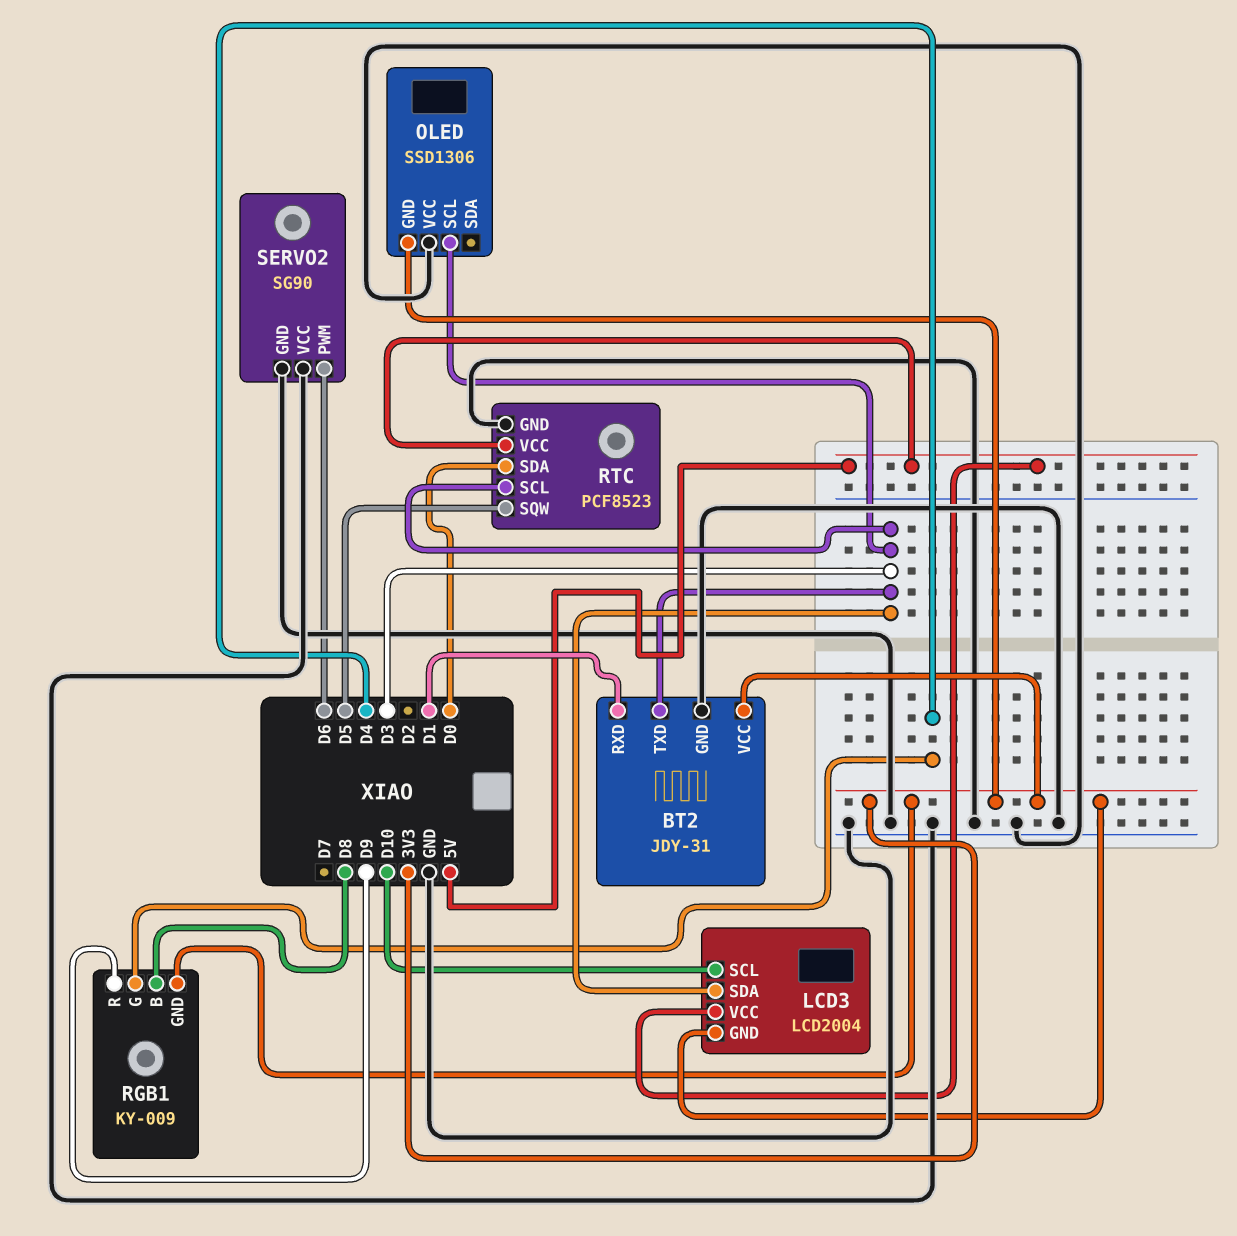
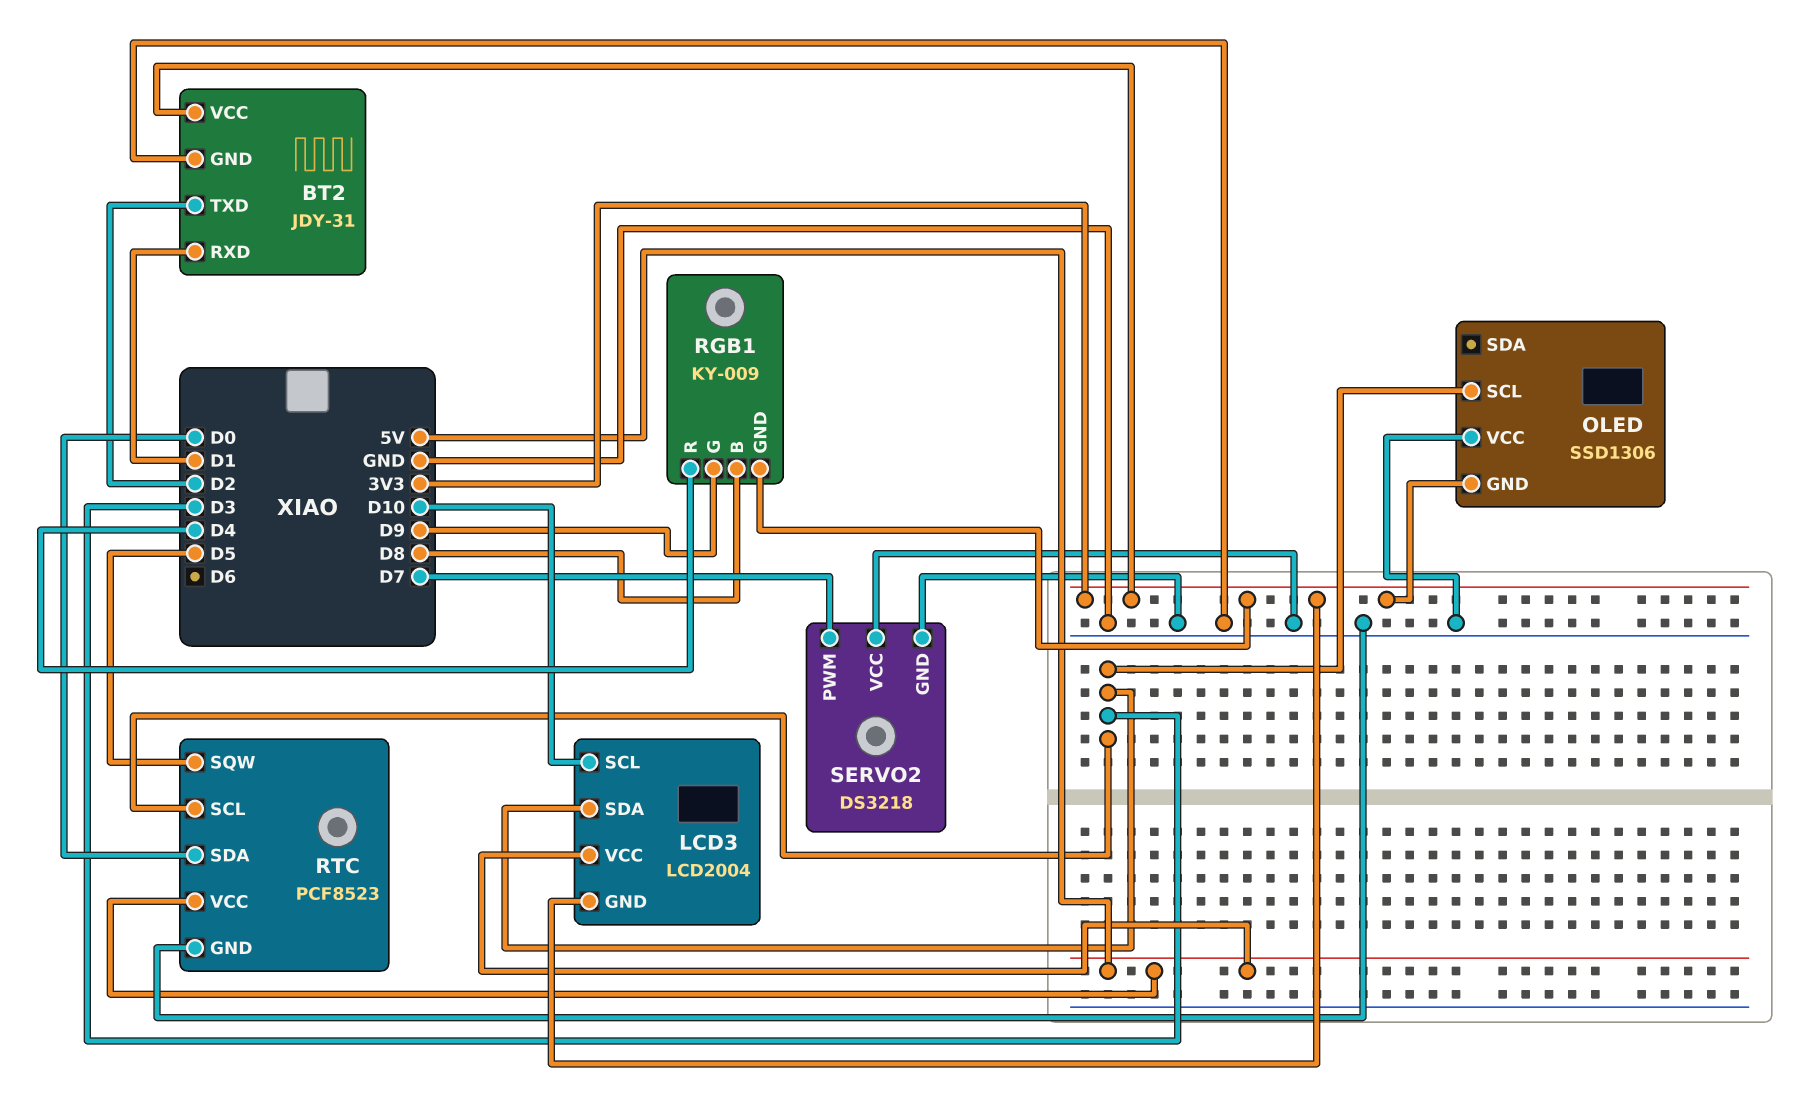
BT2 pin TXD: D3 -> D2
RGB1 pin G: D4 -> D9
RGB1 pin R: D9 -> D4
SERVO2: SG90 -> DS3218
SERVO2 pin PWM: D6 -> D7

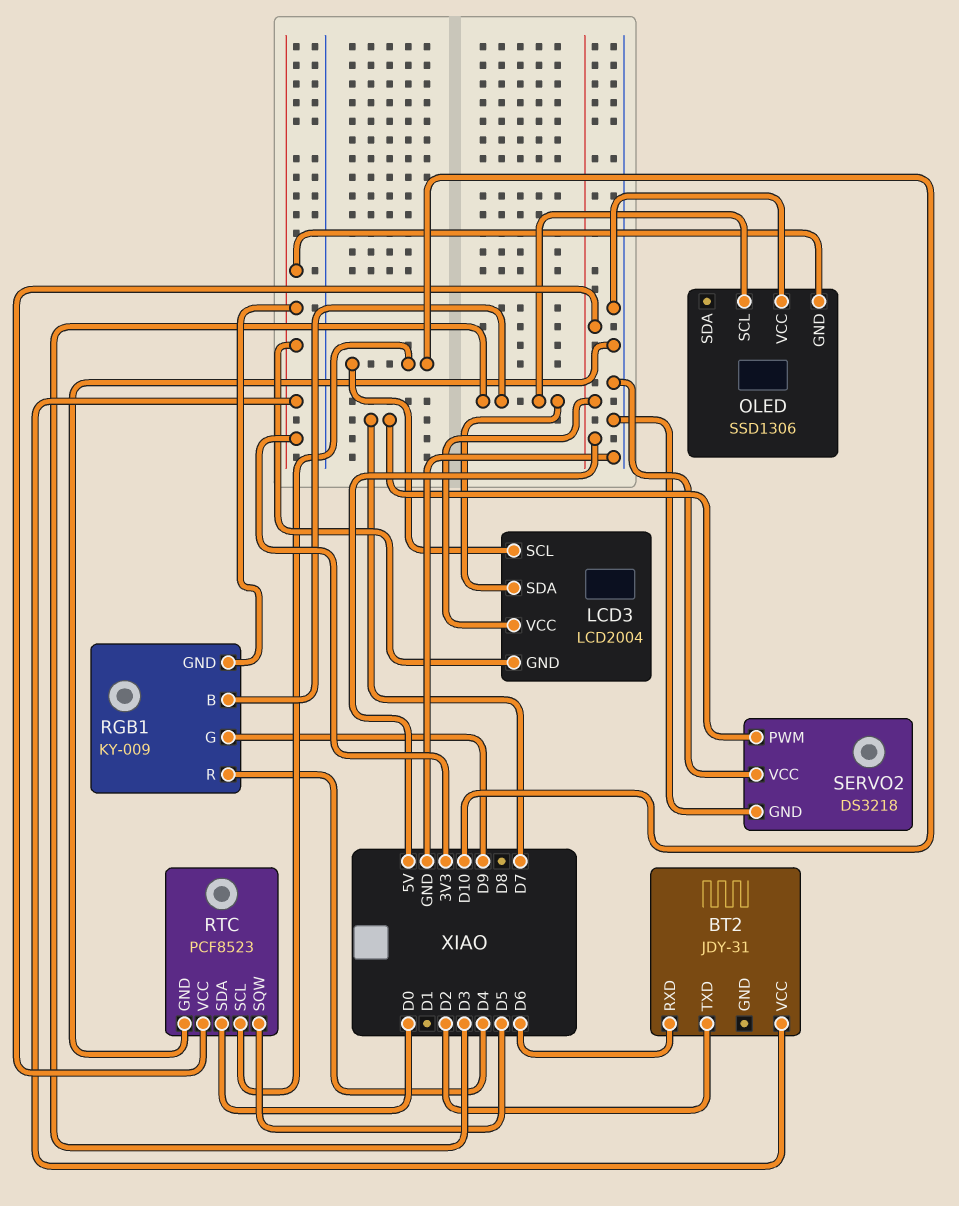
BT2 pin GND: GND -> none
BT2 pin RXD: D1 -> D6
RGB1 pin B: D8 -> D3
RTC pin SCL: D3 -> D10

